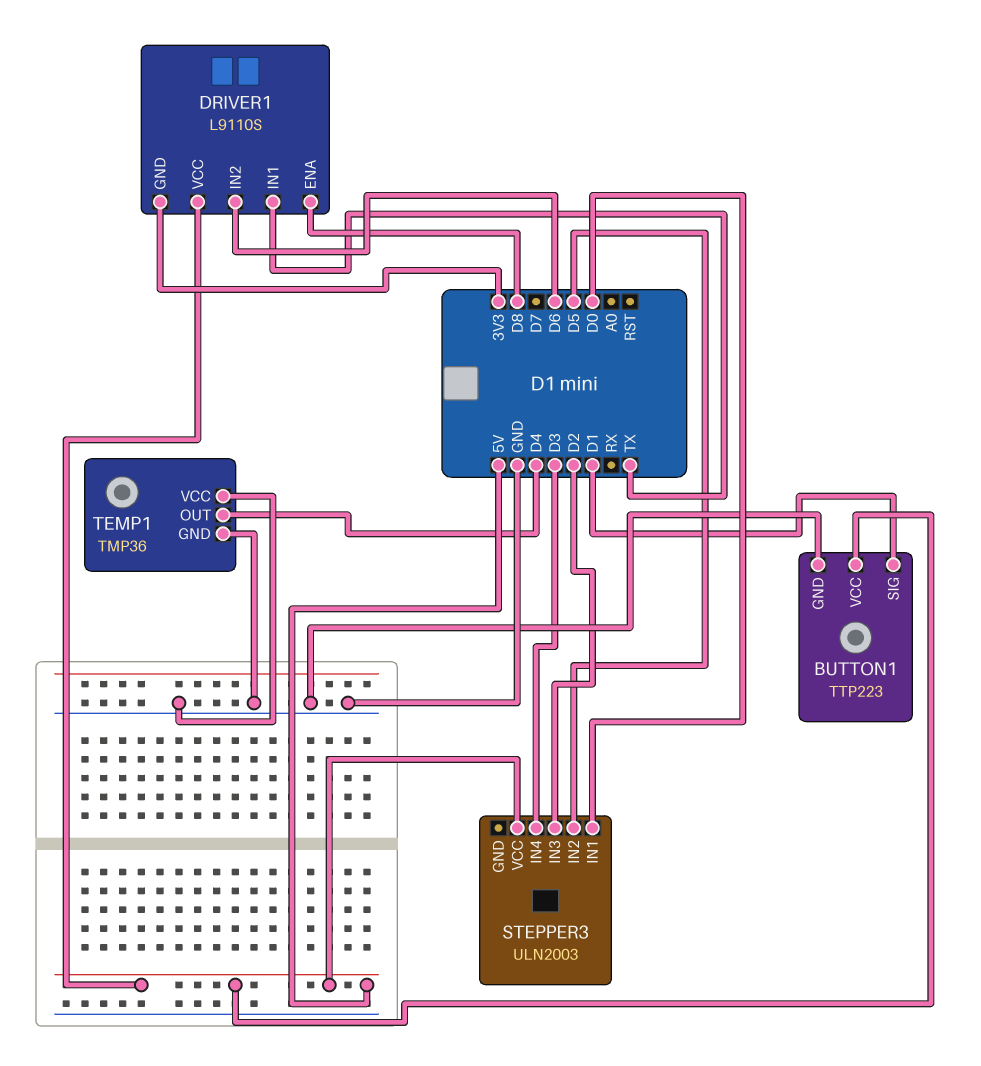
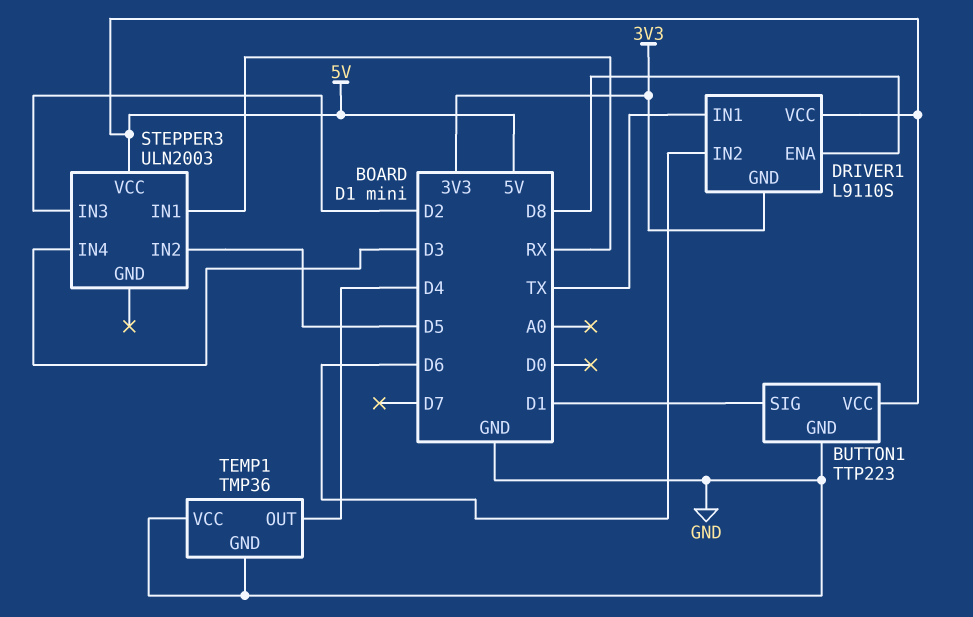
STEPPER3 pin IN1: D0 -> RX

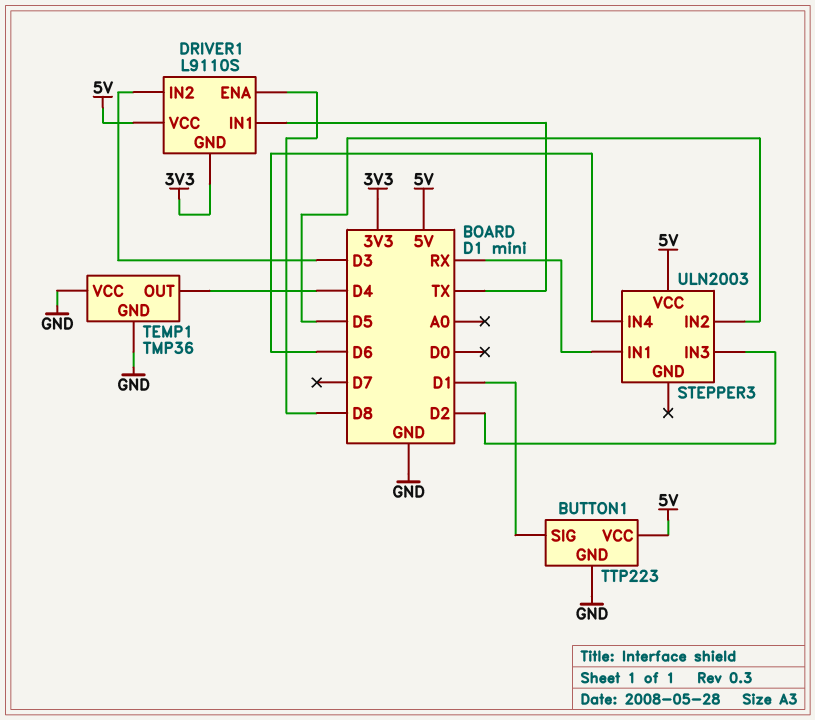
DRIVER1 pin IN2: D6 -> D3
STEPPER3 pin IN4: D3 -> D6

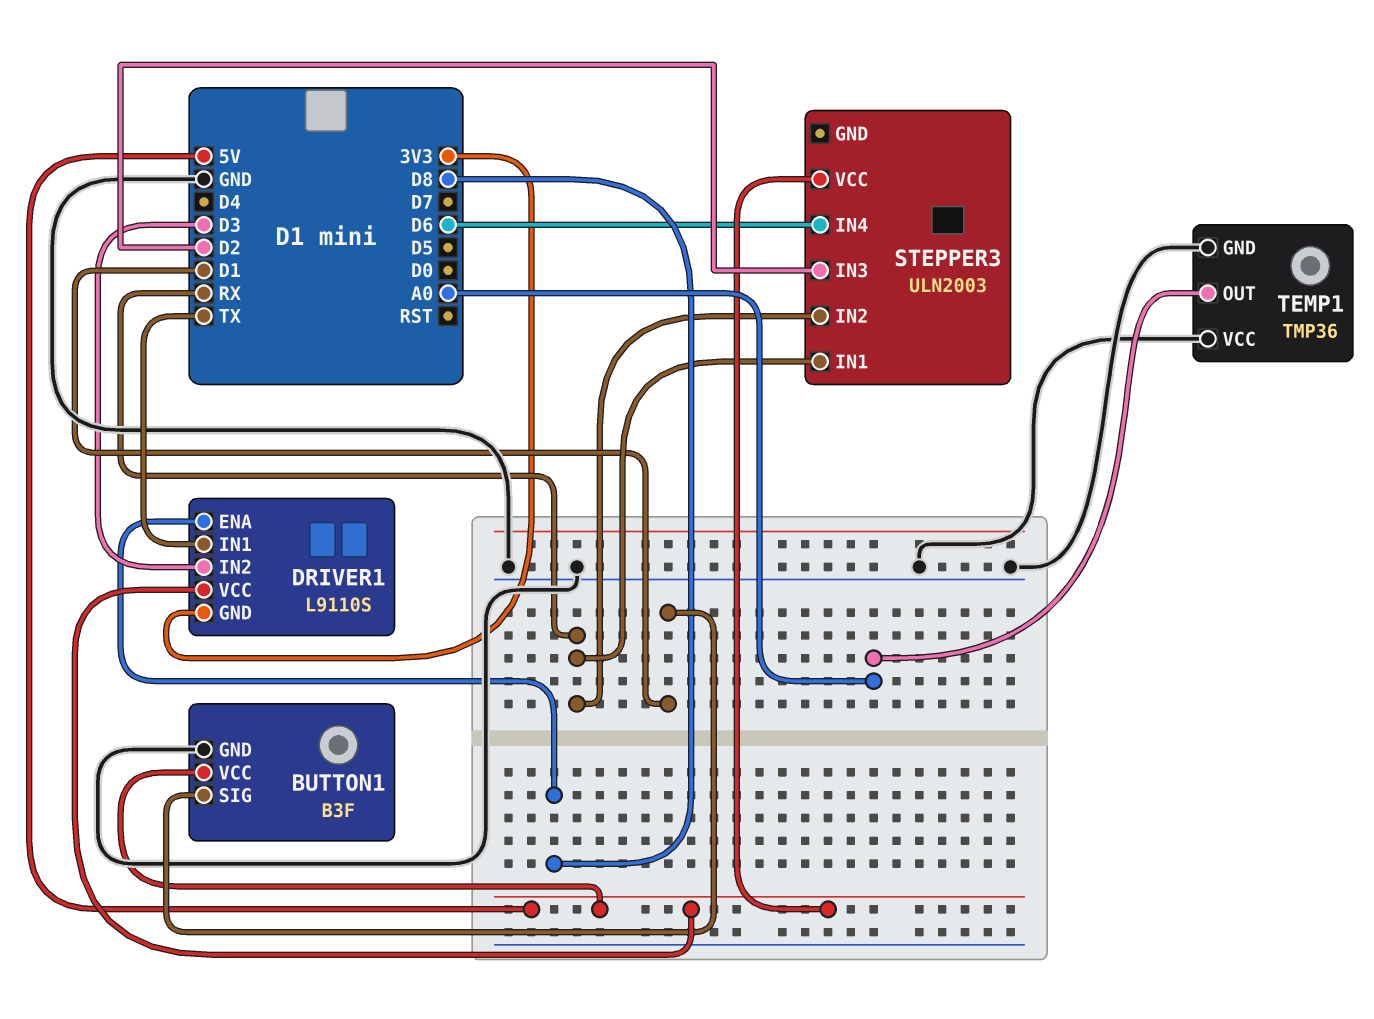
BUTTON1: TTP223 -> B3F
STEPPER3 pin IN2: D5 -> RX
TEMP1 pin OUT: D4 -> A0

